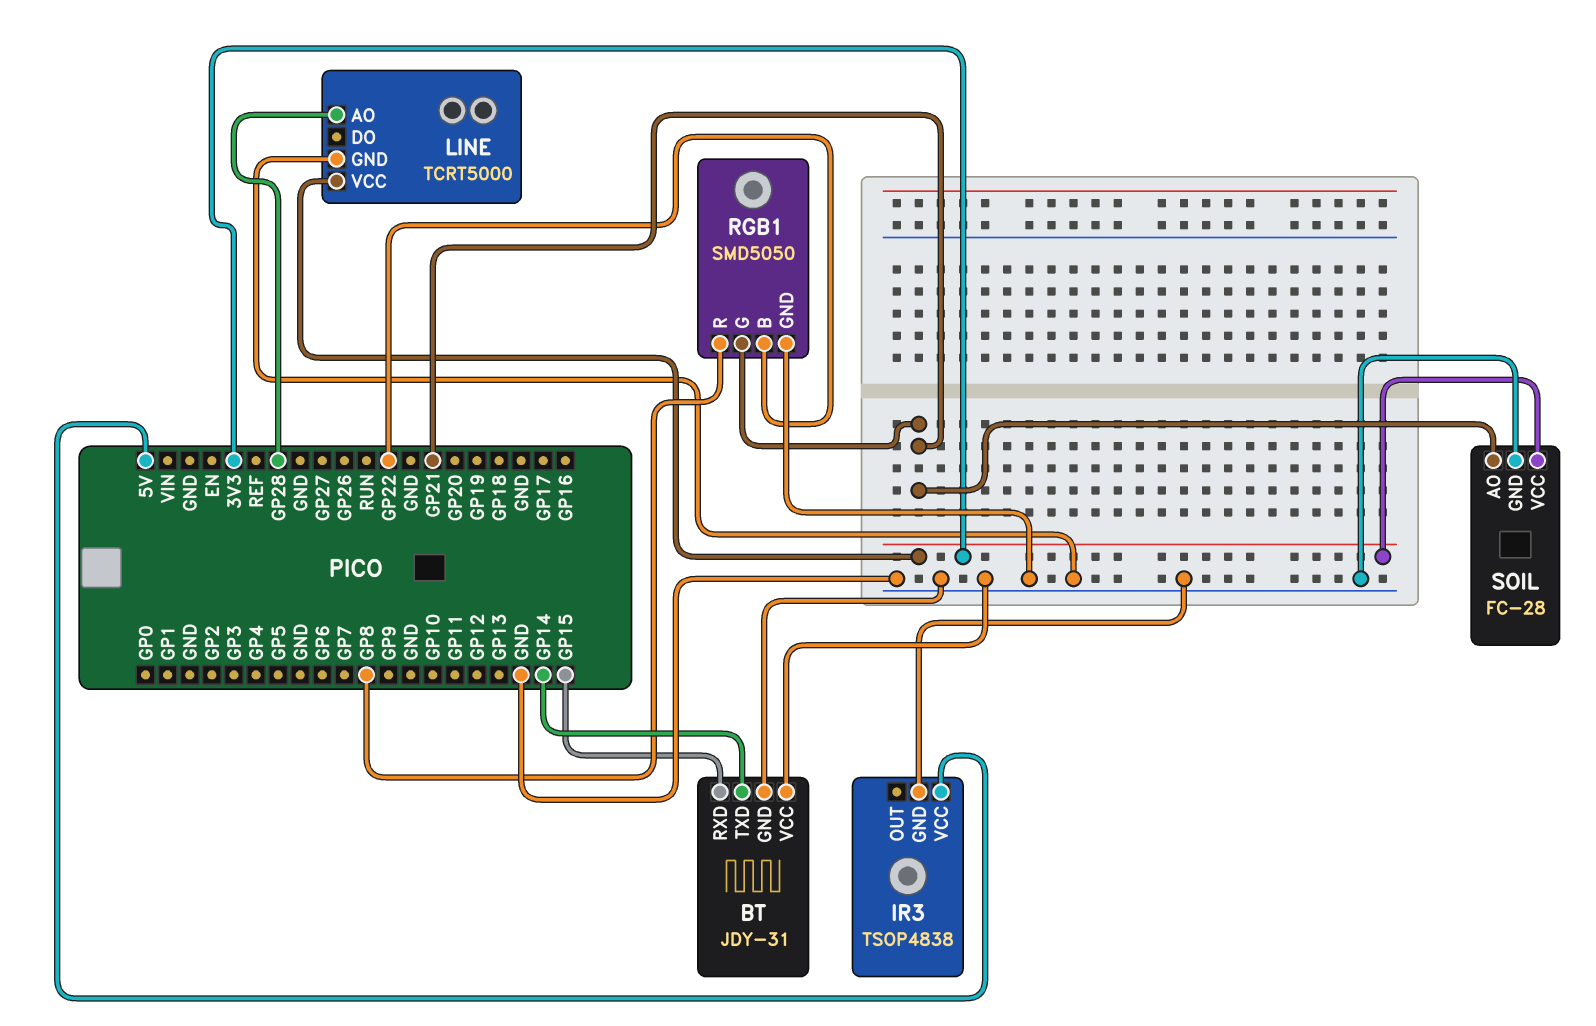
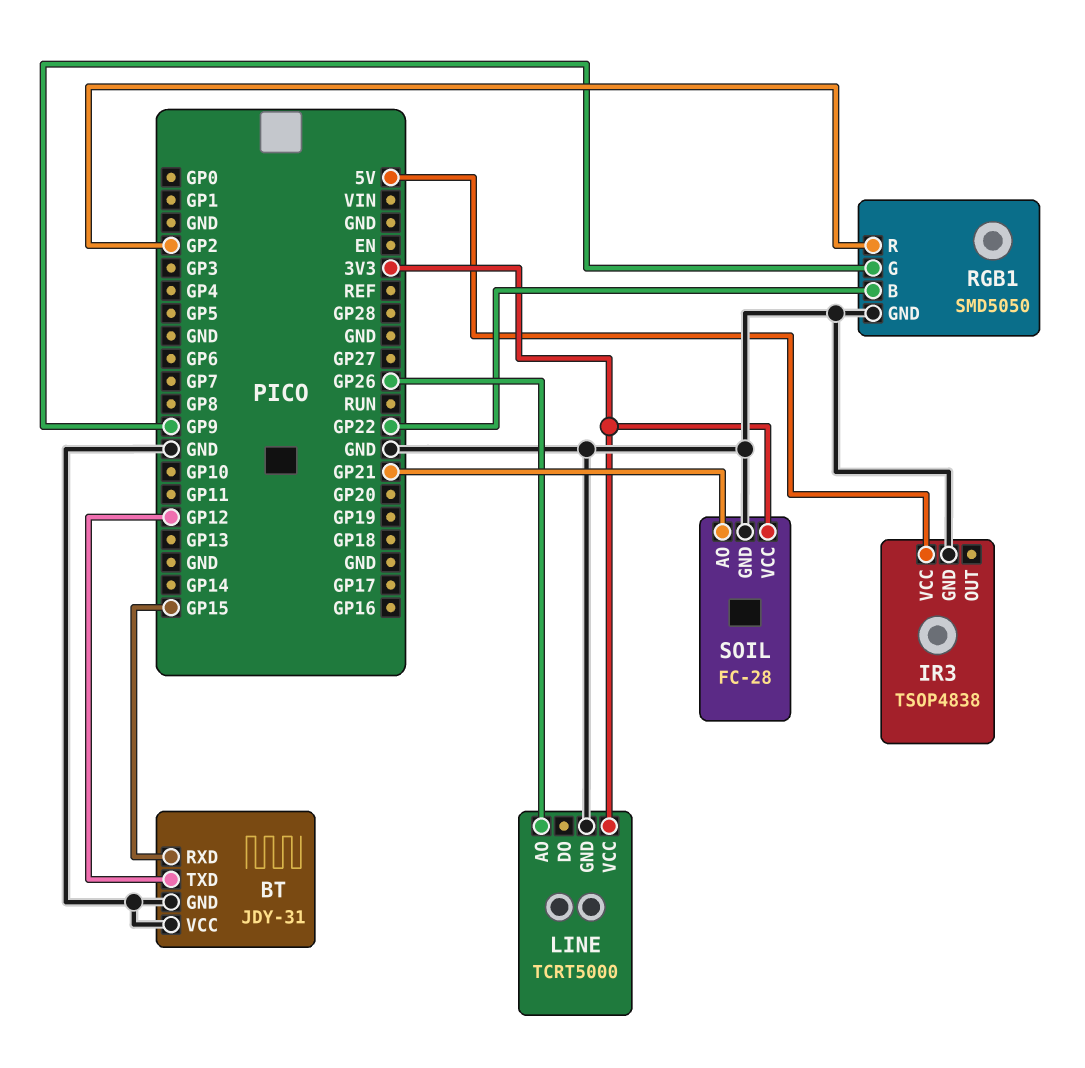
BT pin TXD: GP14 -> GP12
LINE pin AO: GP28 -> GP26
RGB1 pin G: GP21 -> GP9
RGB1 pin R: GP8 -> GP2

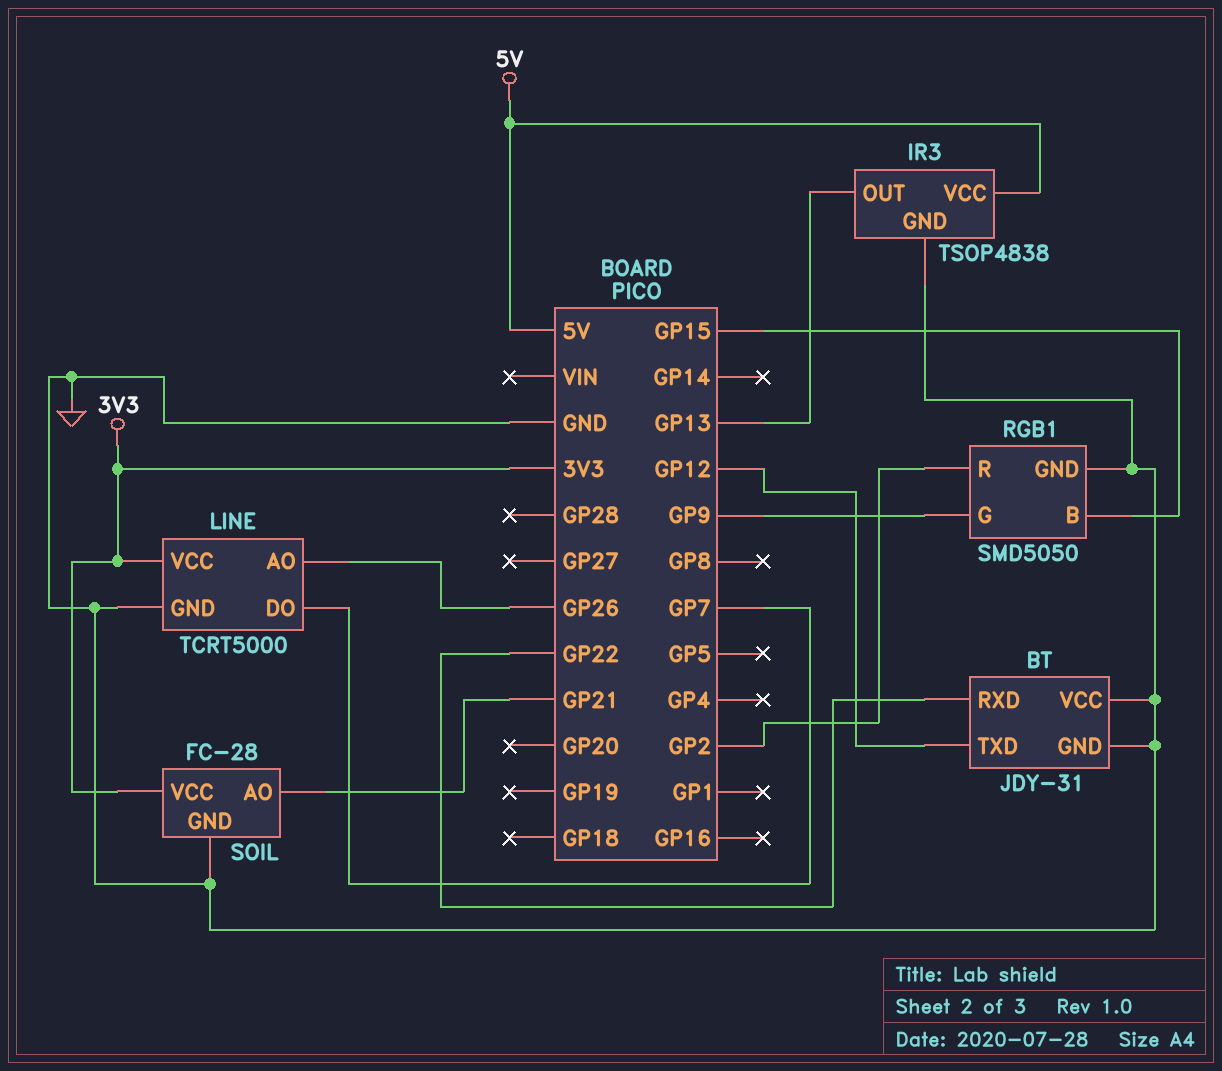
BT pin RXD: GP15 -> GP22
IR3 pin OUT: none -> GP13
LINE pin DO: none -> GP7
RGB1 pin B: GP22 -> GP15

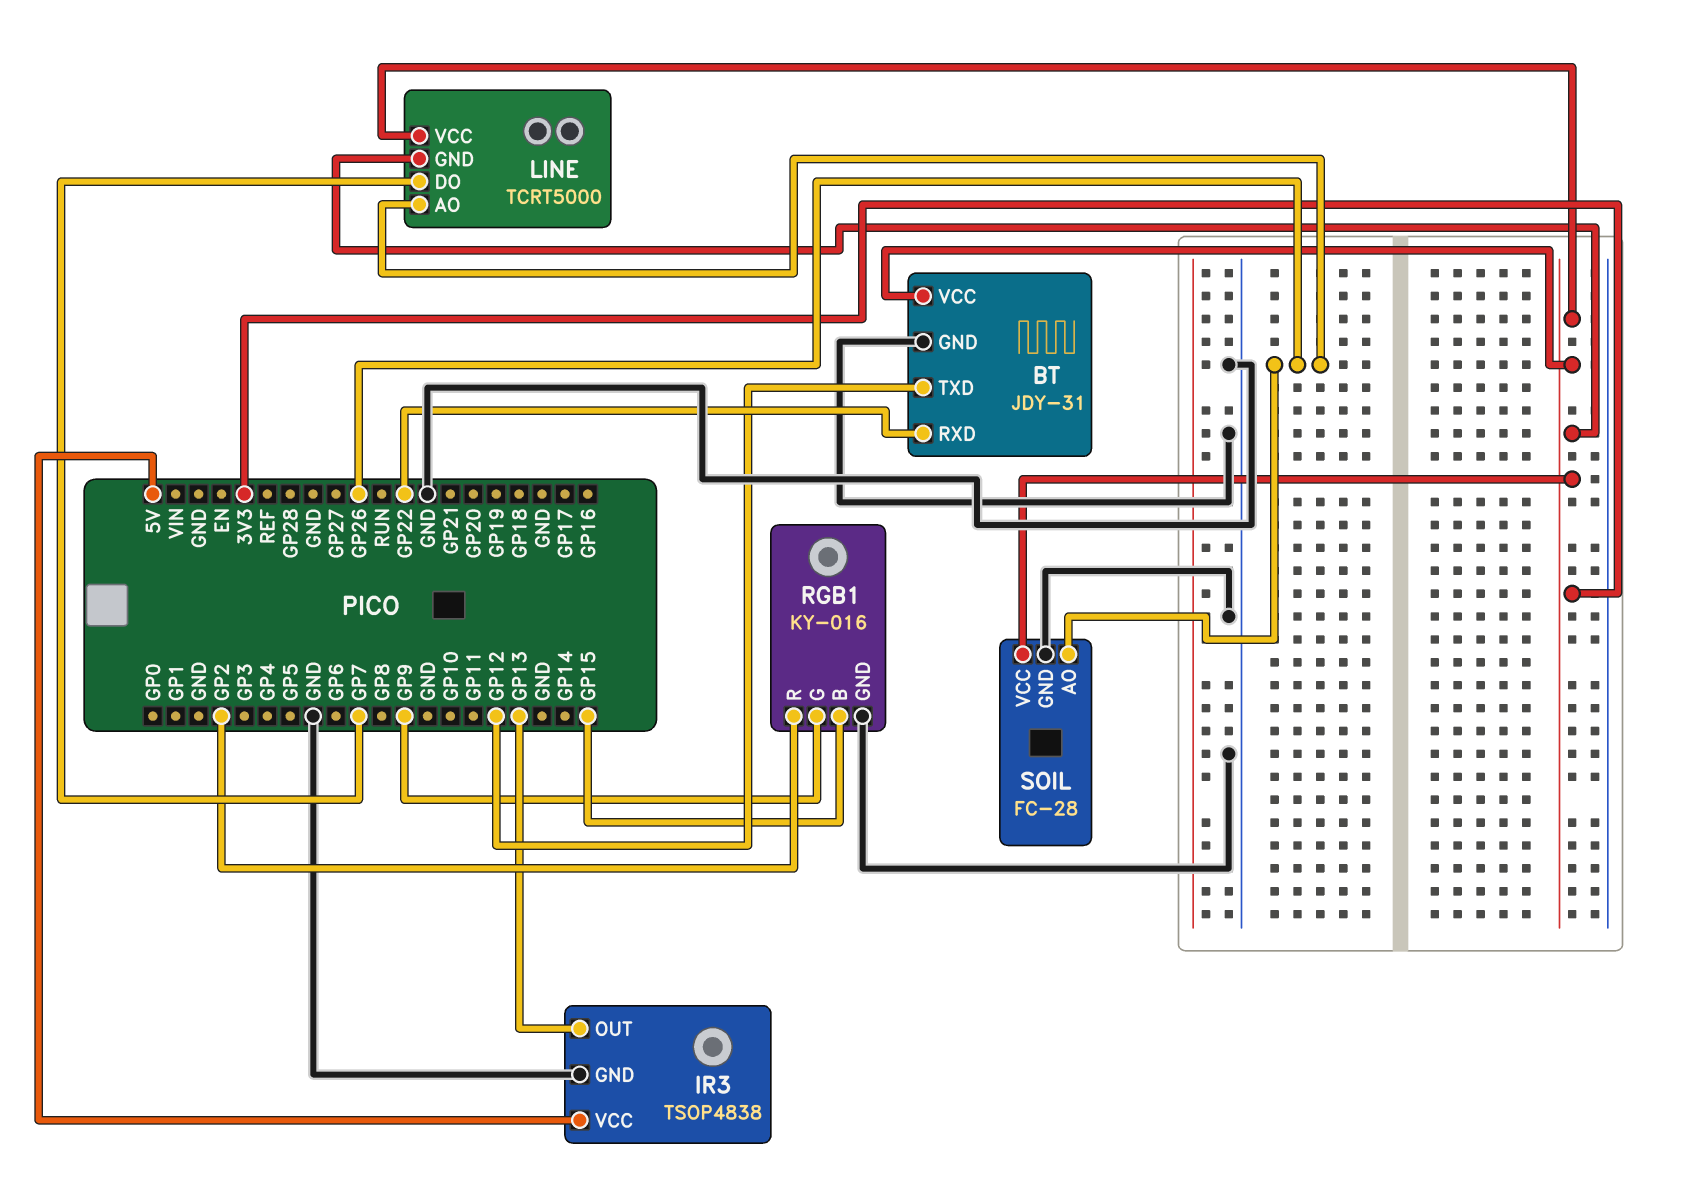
BT pin VCC: GND -> 3V3
LINE pin GND: GND -> 3V3
RGB1: SMD5050 -> KY-016
SOIL pin AO: GP21 -> GP26

